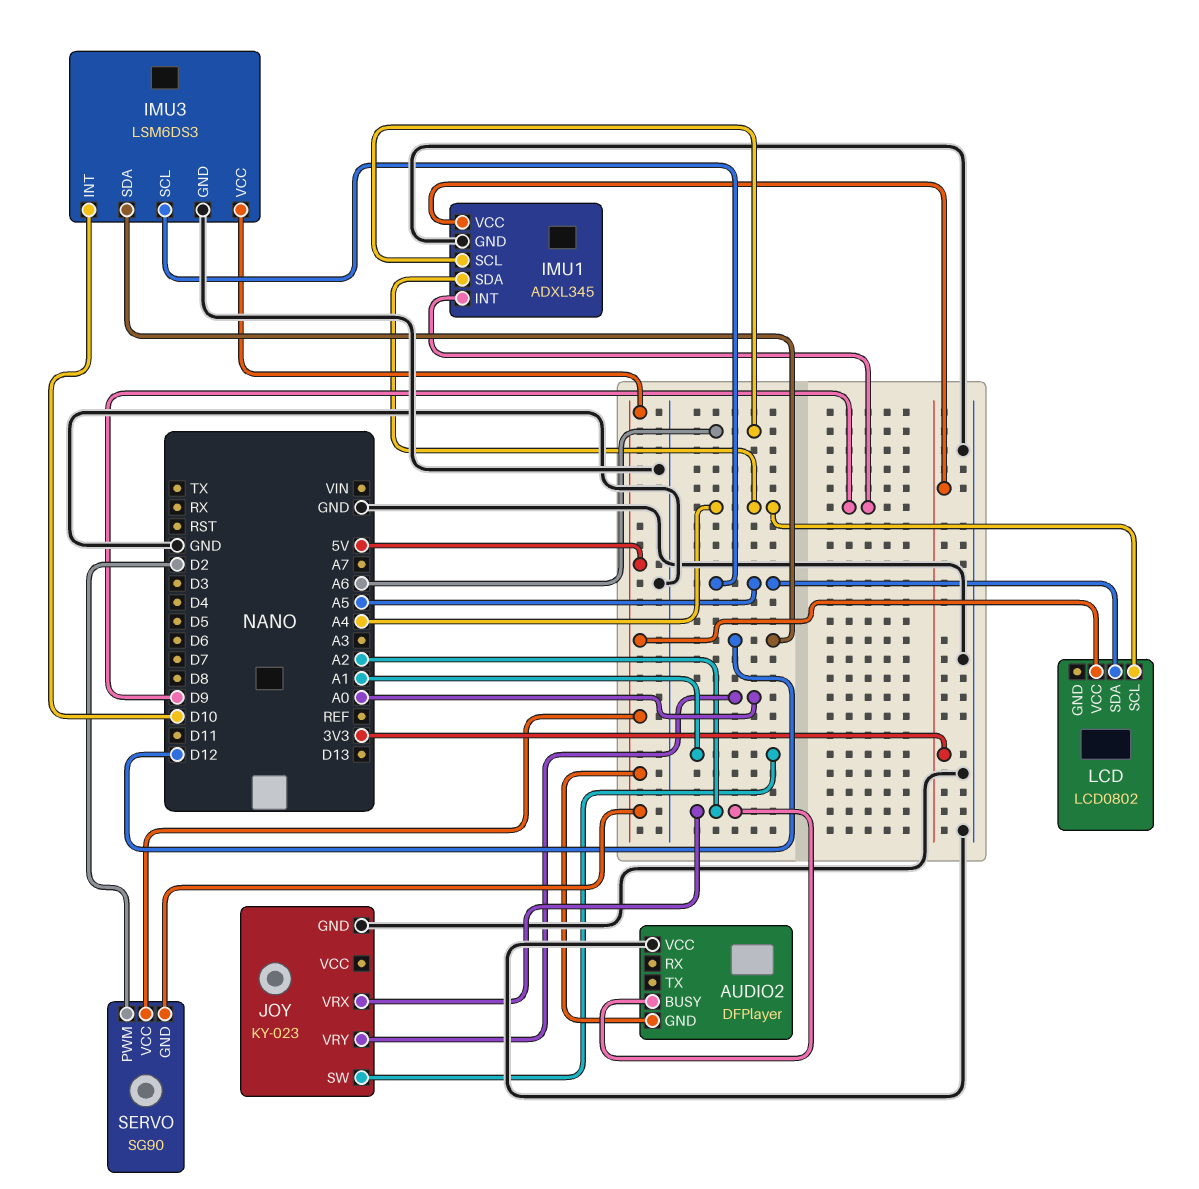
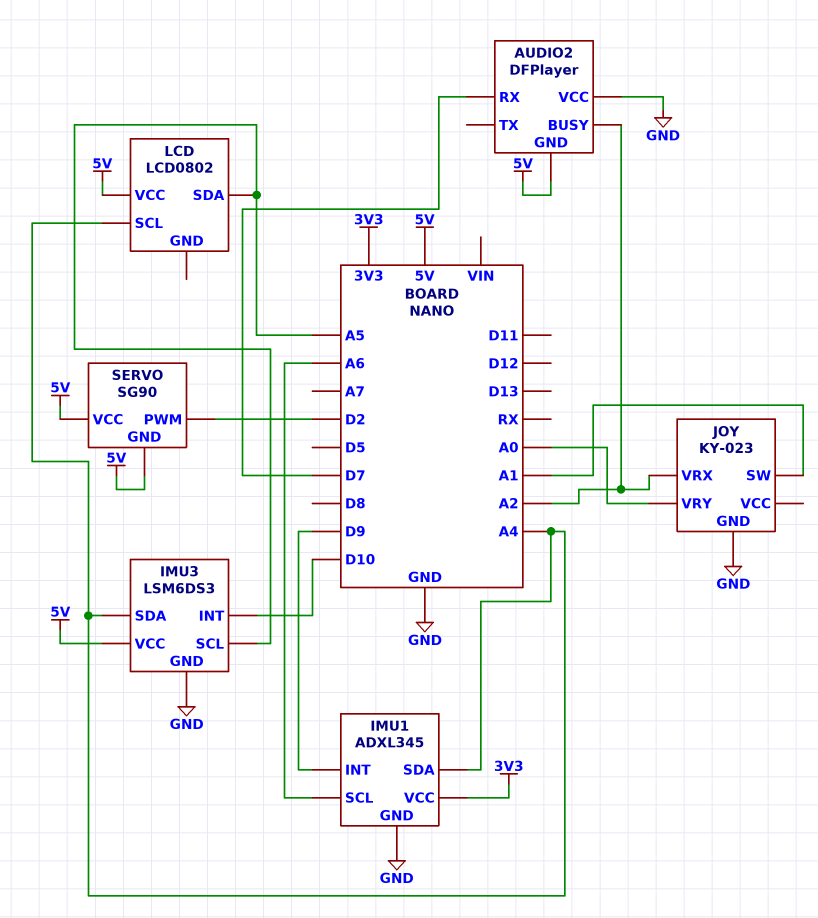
AUDIO2 pin RX: none -> D7
IMU3 pin SDA: D12 -> A4

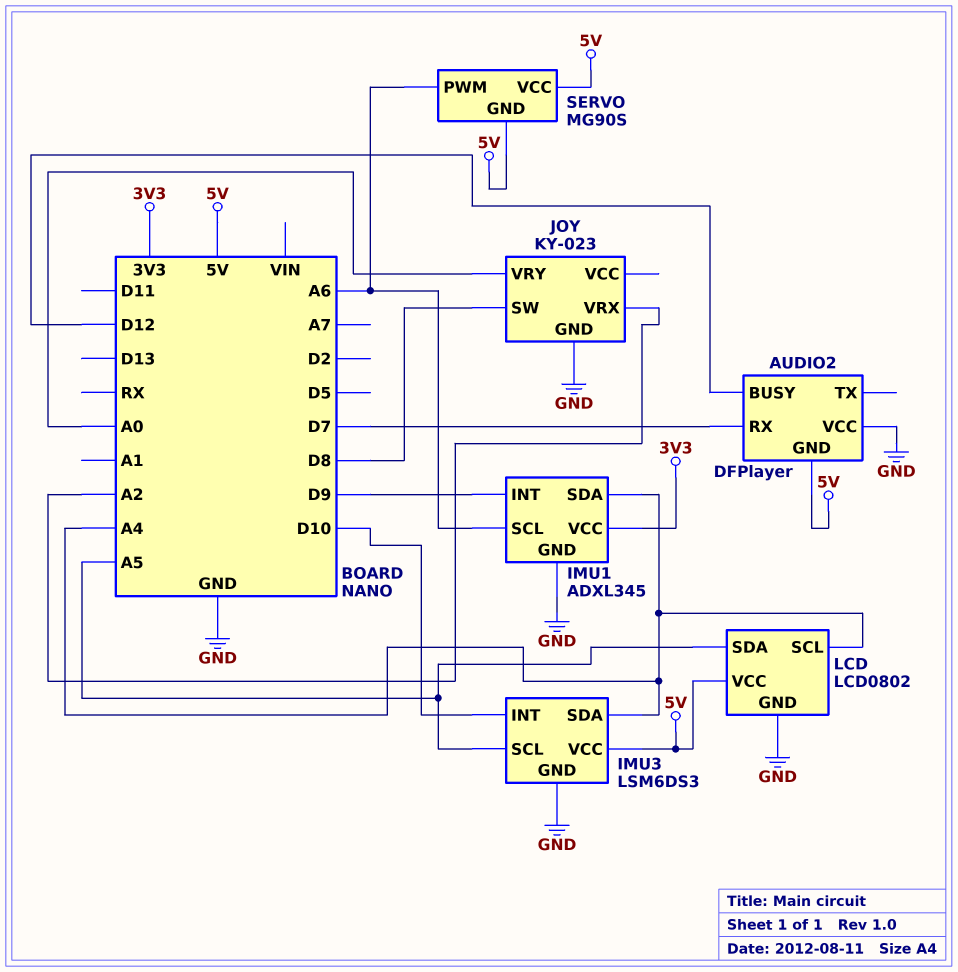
AUDIO2 pin BUSY: A2 -> D12
JOY pin SW: A1 -> D8
LCD pin GND: none -> GND
SERVO: SG90 -> MG90S
SERVO pin PWM: D2 -> A6

